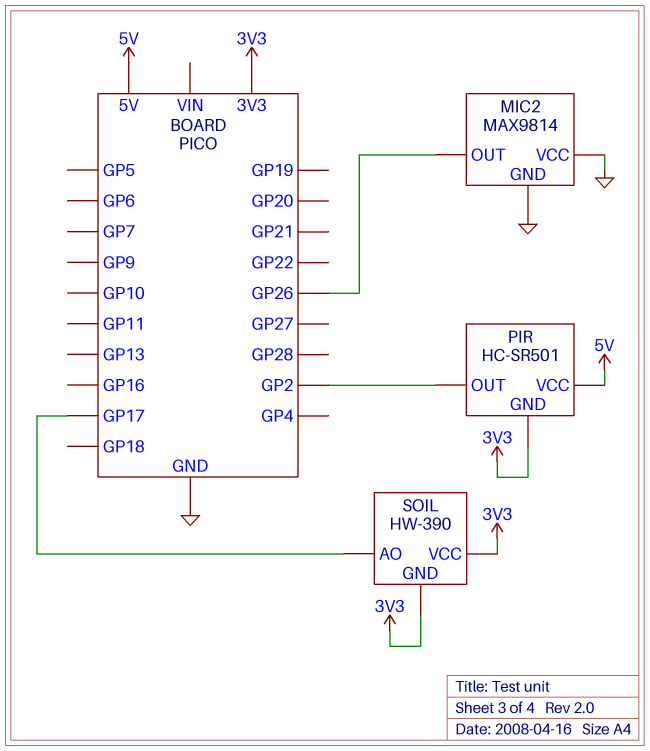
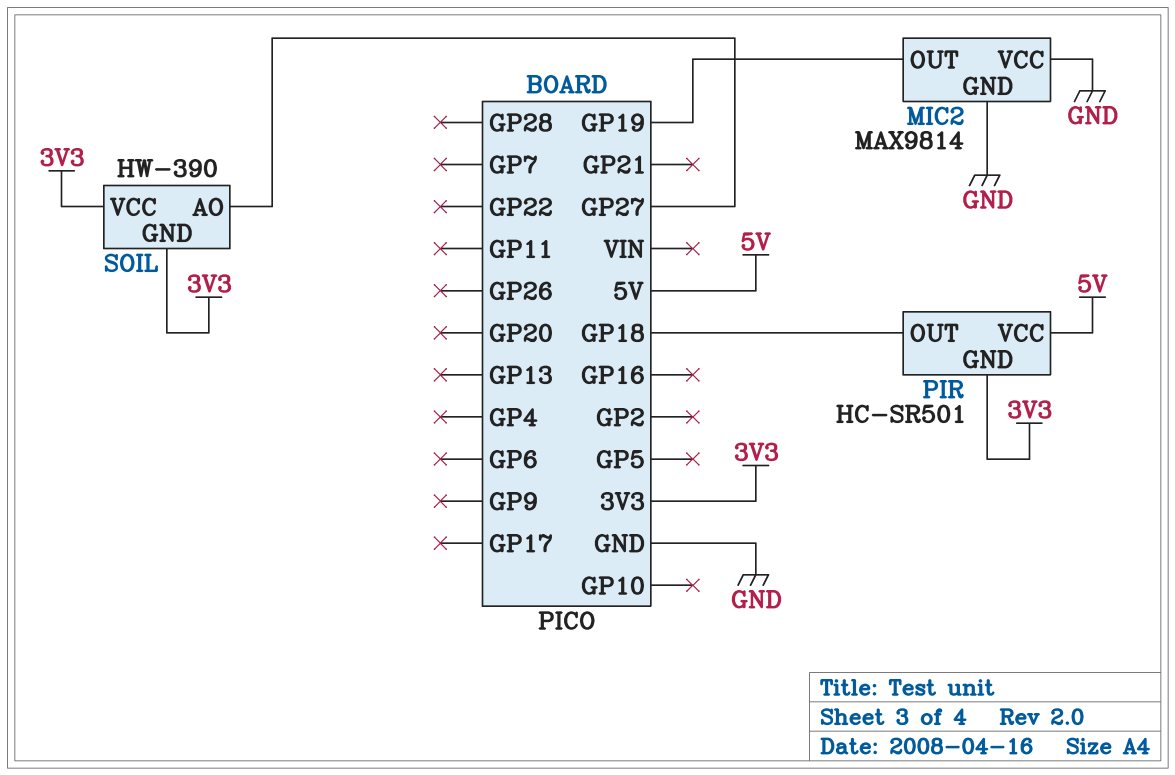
MIC2 pin OUT: GP26 -> GP19
PIR pin OUT: GP2 -> GP18
SOIL pin AO: GP17 -> GP27

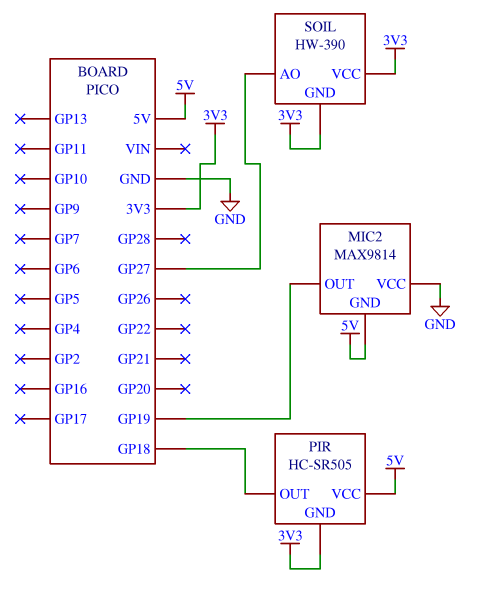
MIC2 pin GND: GND -> 5V
PIR: HC-SR501 -> HC-SR505

